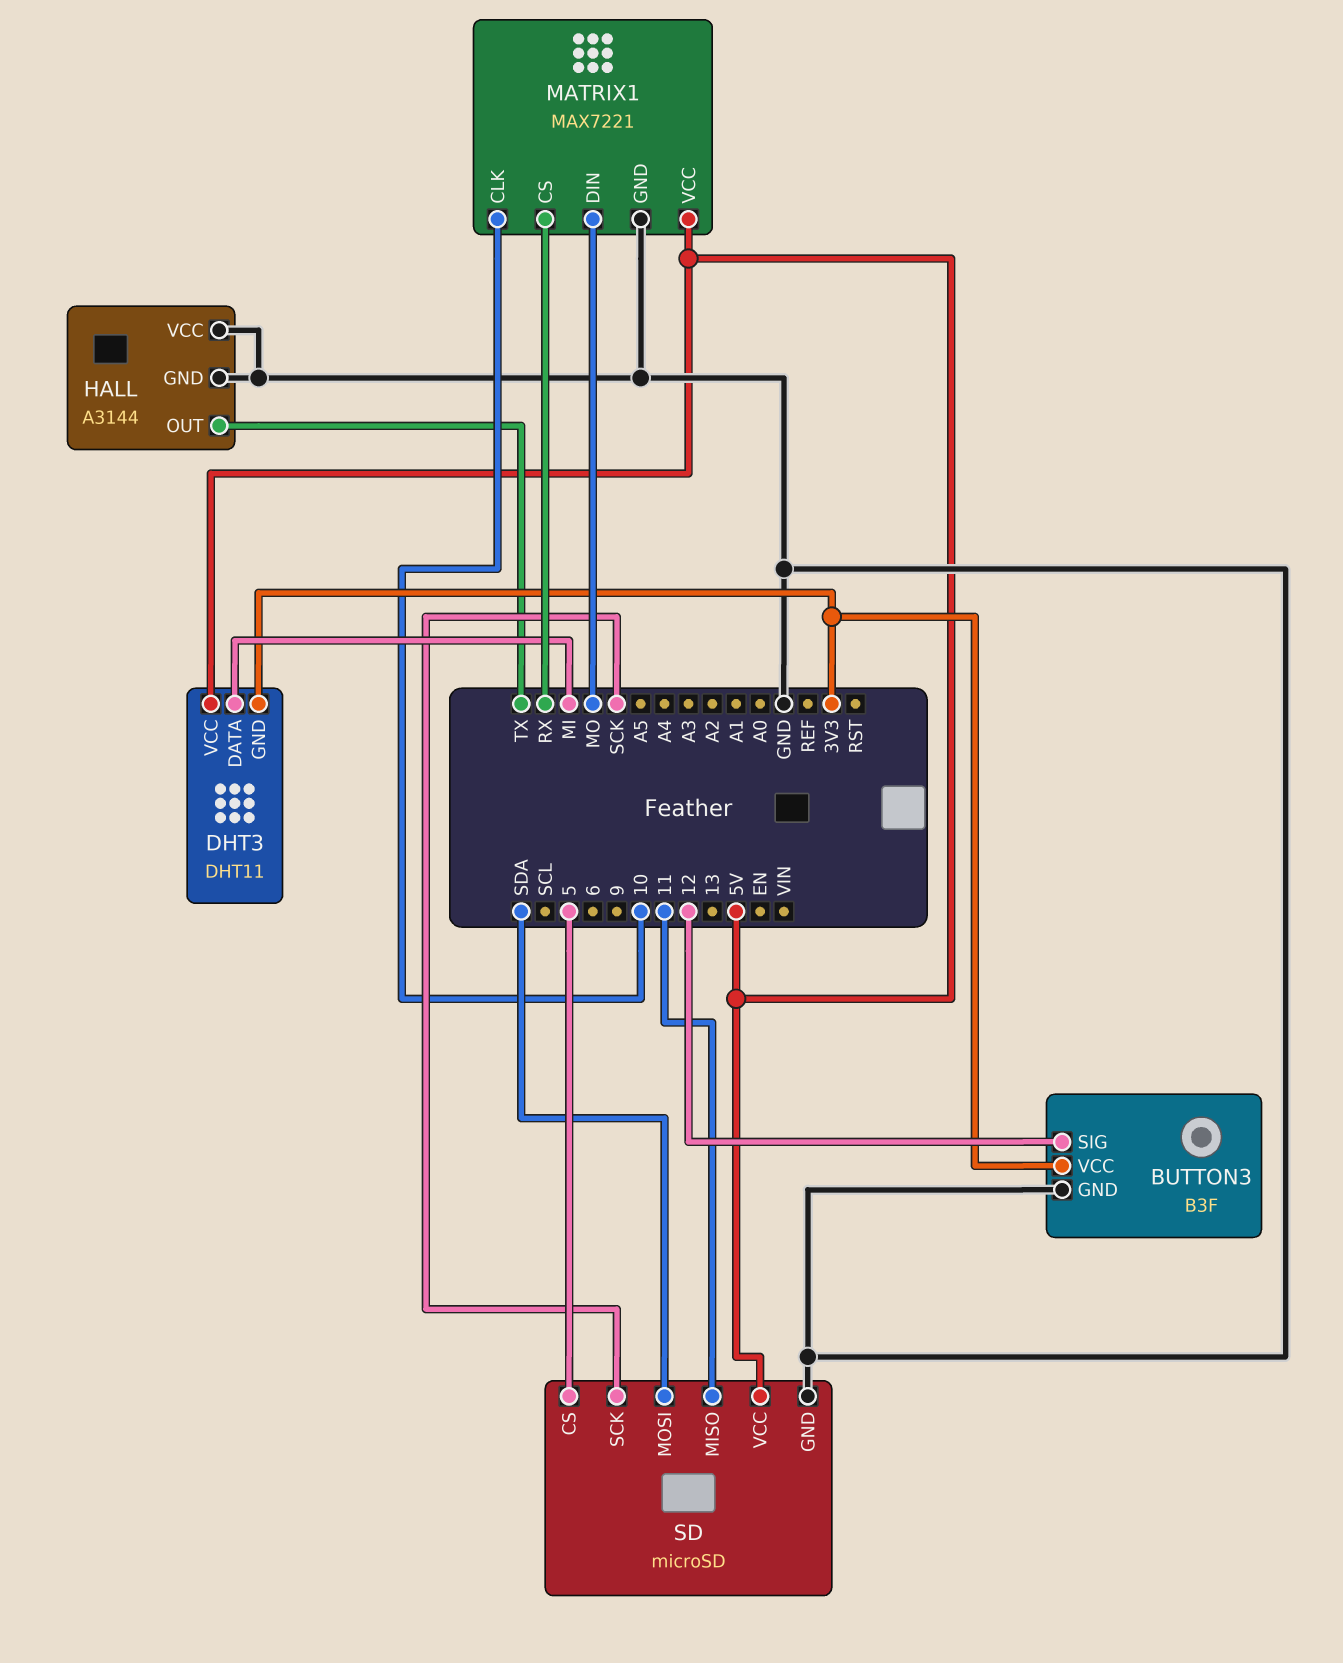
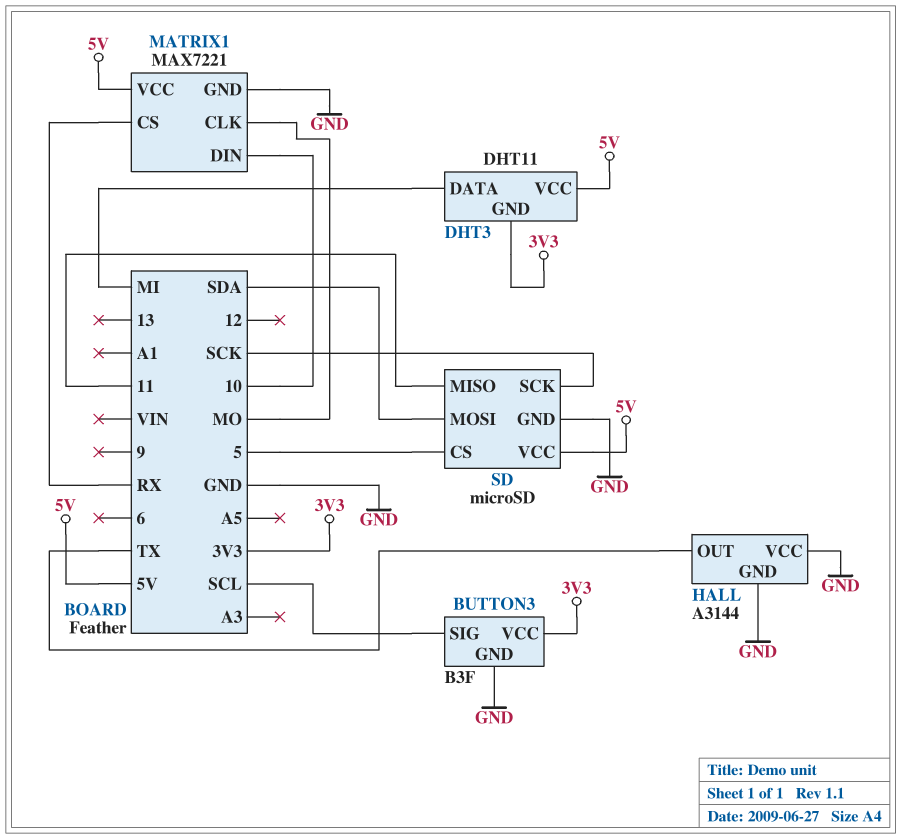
BUTTON3 pin SIG: 12 -> SCL
MATRIX1 pin CLK: 10 -> MO
MATRIX1 pin DIN: MO -> 10

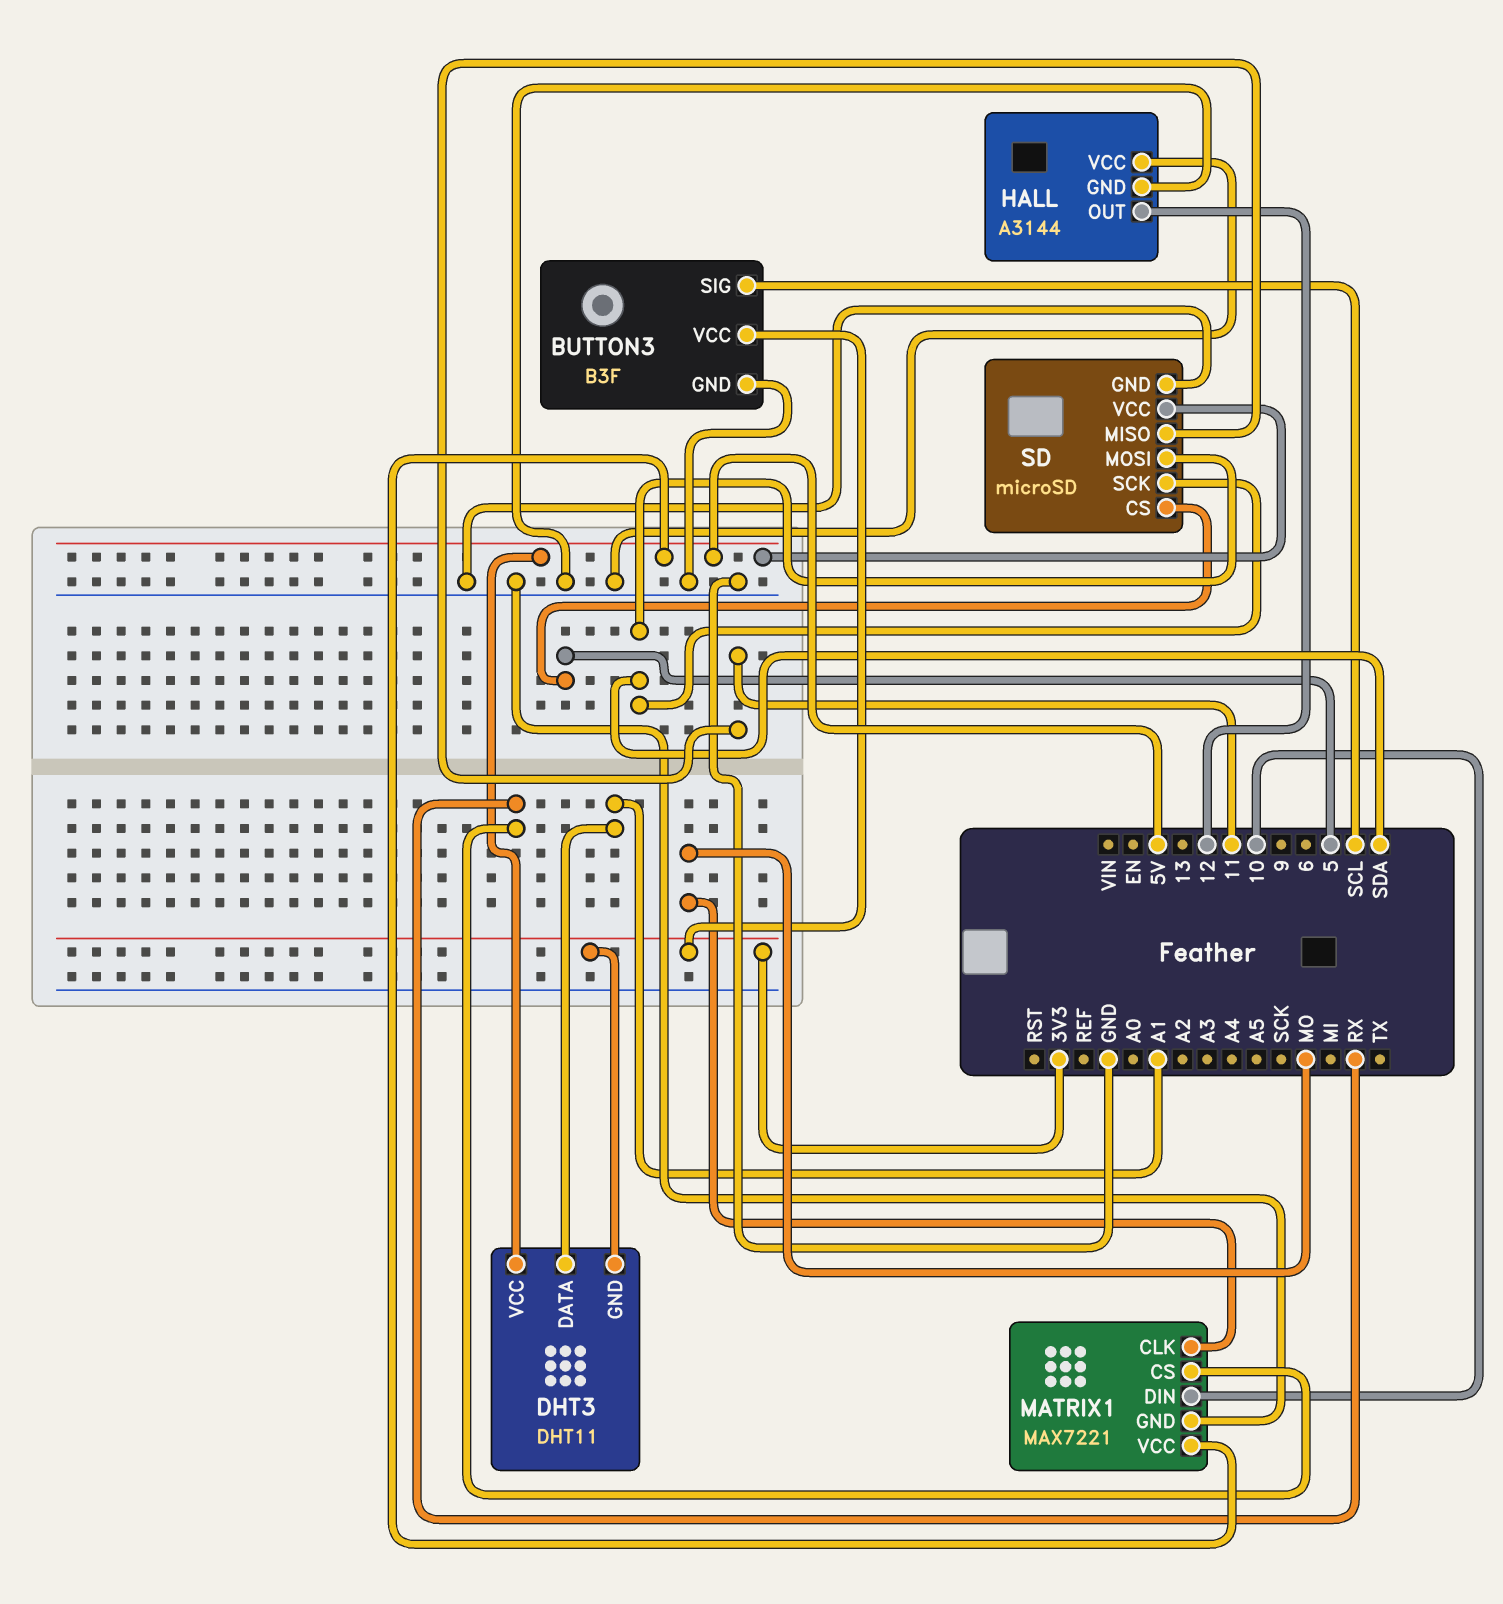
DHT3 pin DATA: MI -> A1
HALL pin OUT: TX -> 12
SD pin SCK: SCK -> SDA

